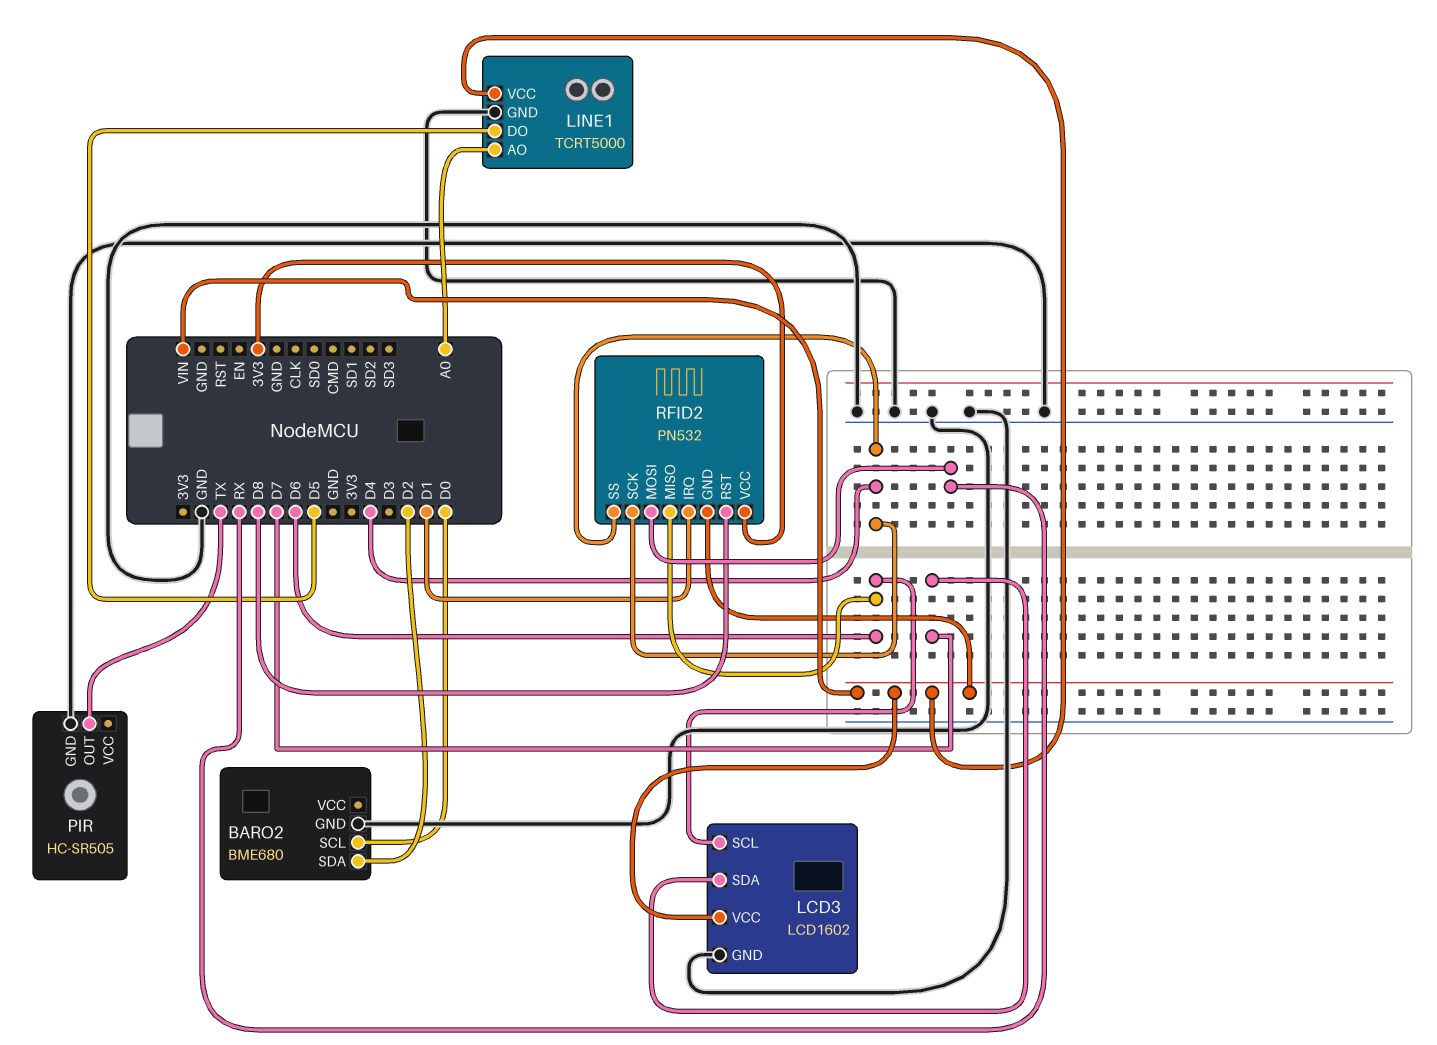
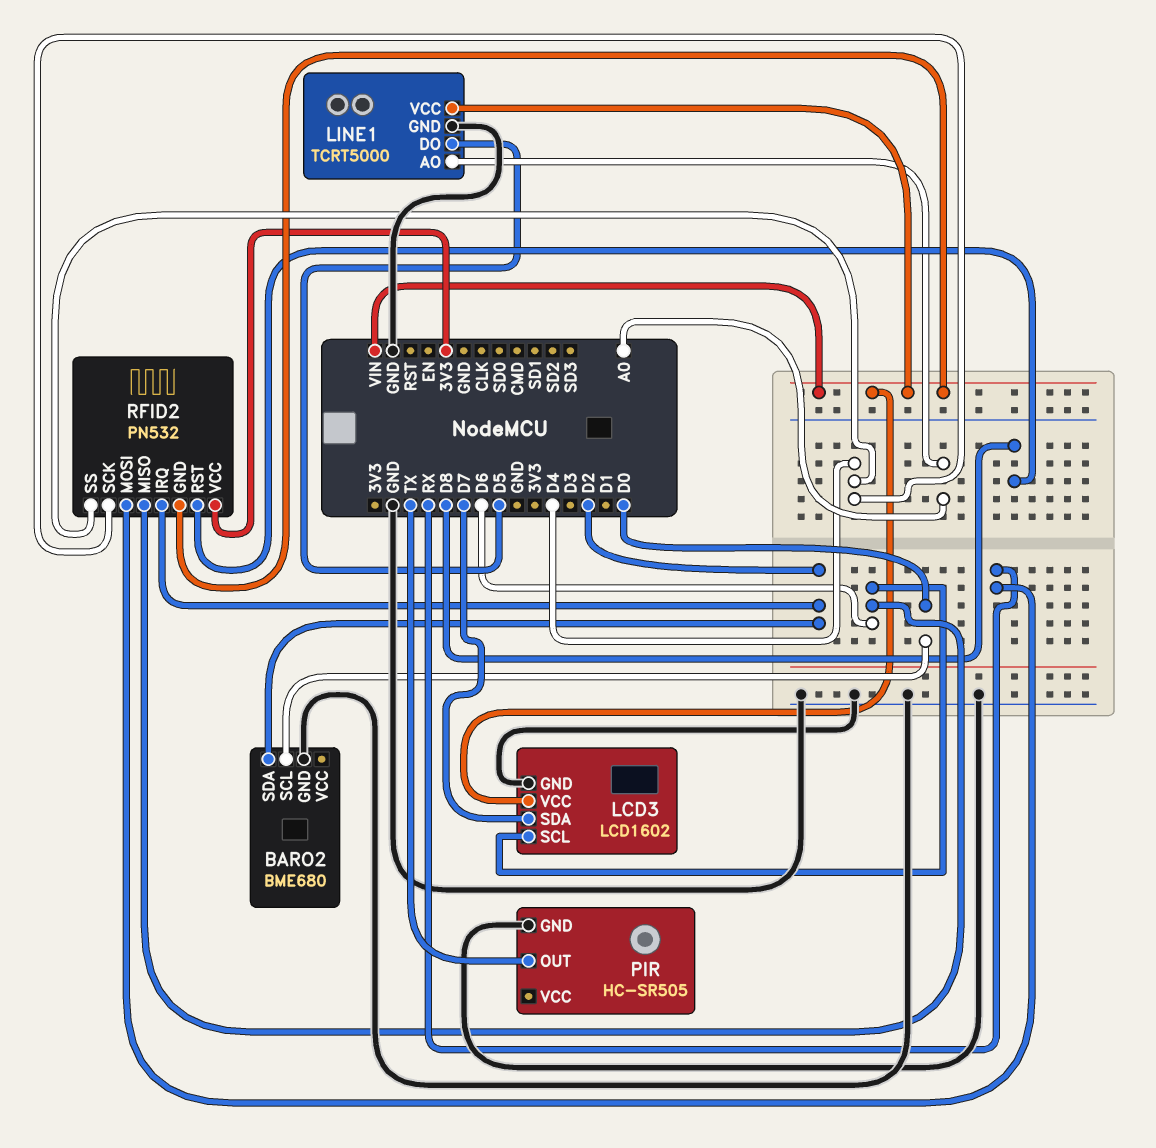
RFID2 pin IRQ: D1 -> D2

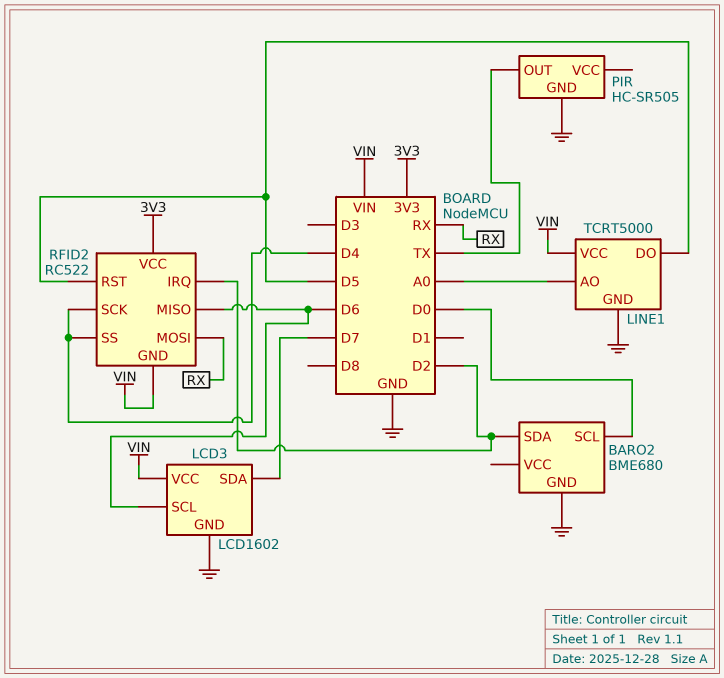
RFID2: PN532 -> RC522
RFID2 pin RST: D8 -> D5

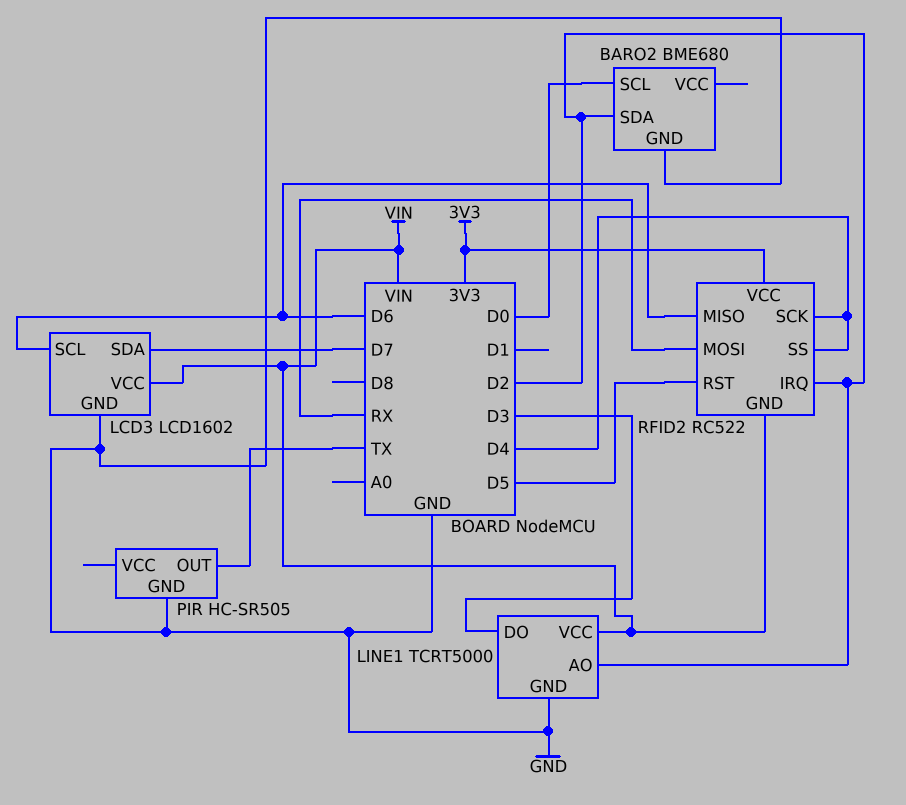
LINE1 pin AO: A0 -> D2
LINE1 pin DO: D5 -> D3

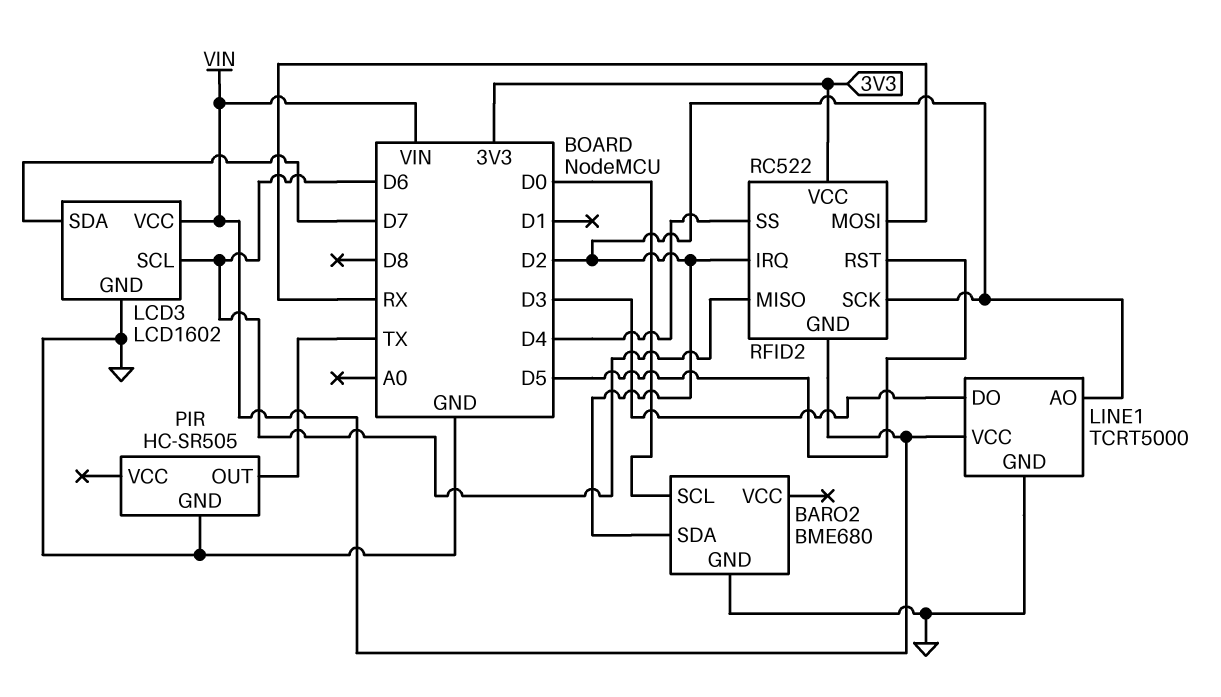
RFID2 pin SCK: D4 -> D2

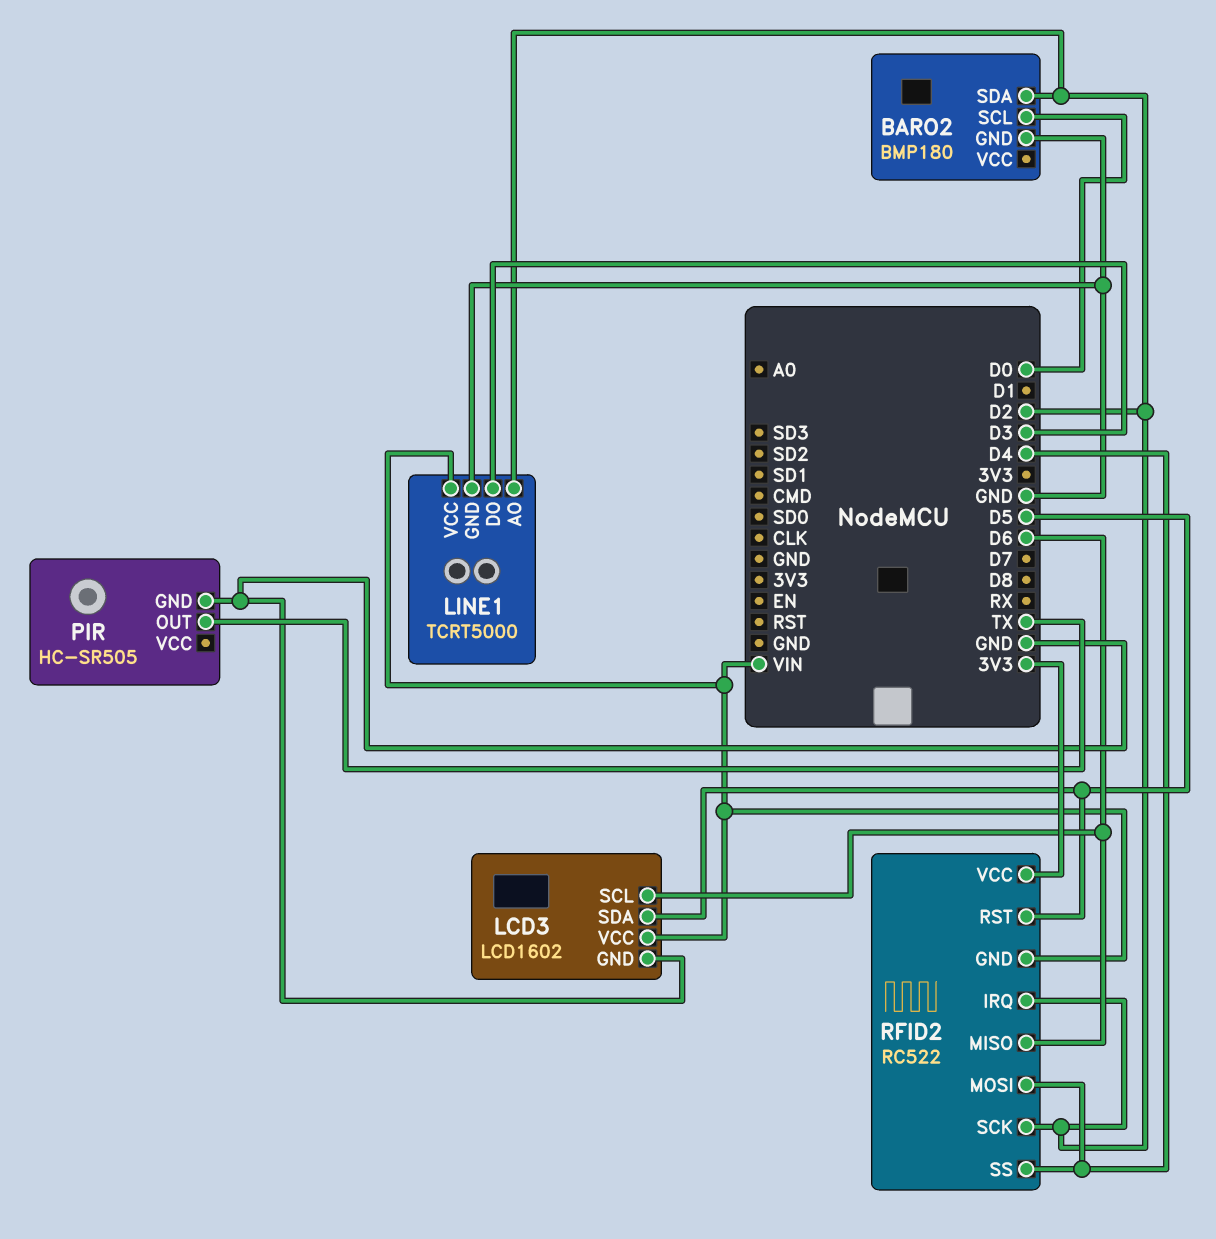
BARO2: BME680 -> BMP180
LCD3 pin SDA: D7 -> D5
RFID2 pin MOSI: RX -> D4

